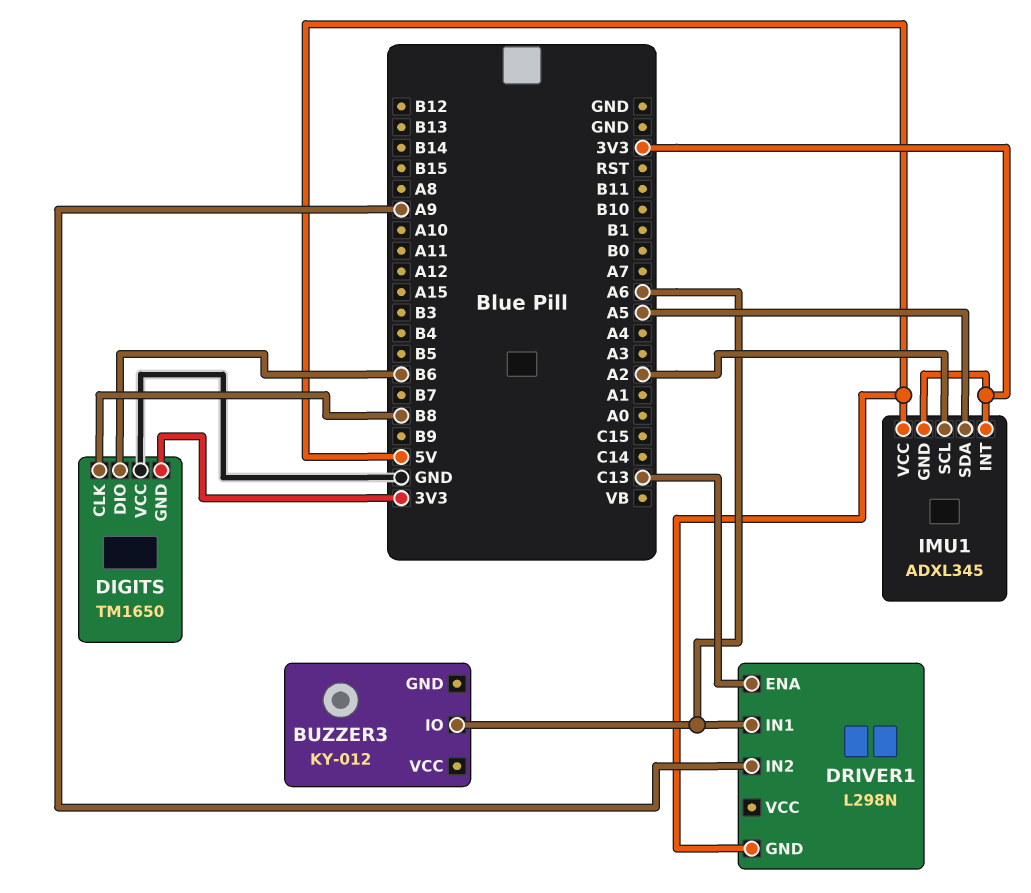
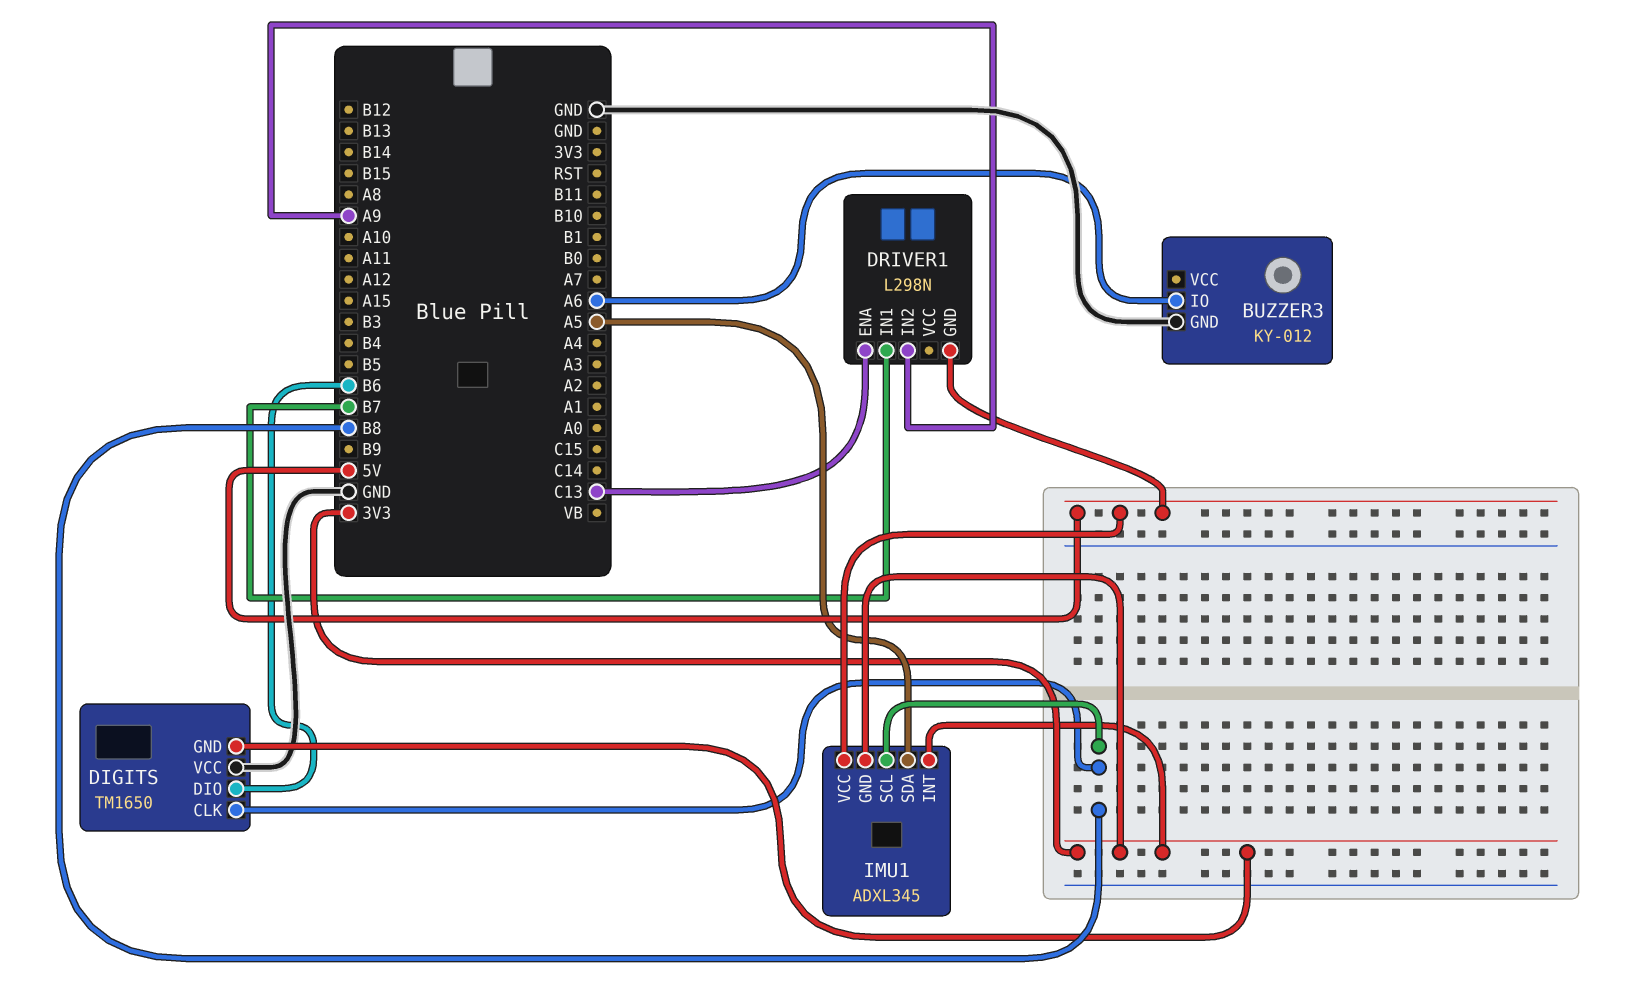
BUZZER3 pin GND: none -> GND
DRIVER1 pin IN1: A6 -> B7
IMU1 pin SCL: A2 -> B8

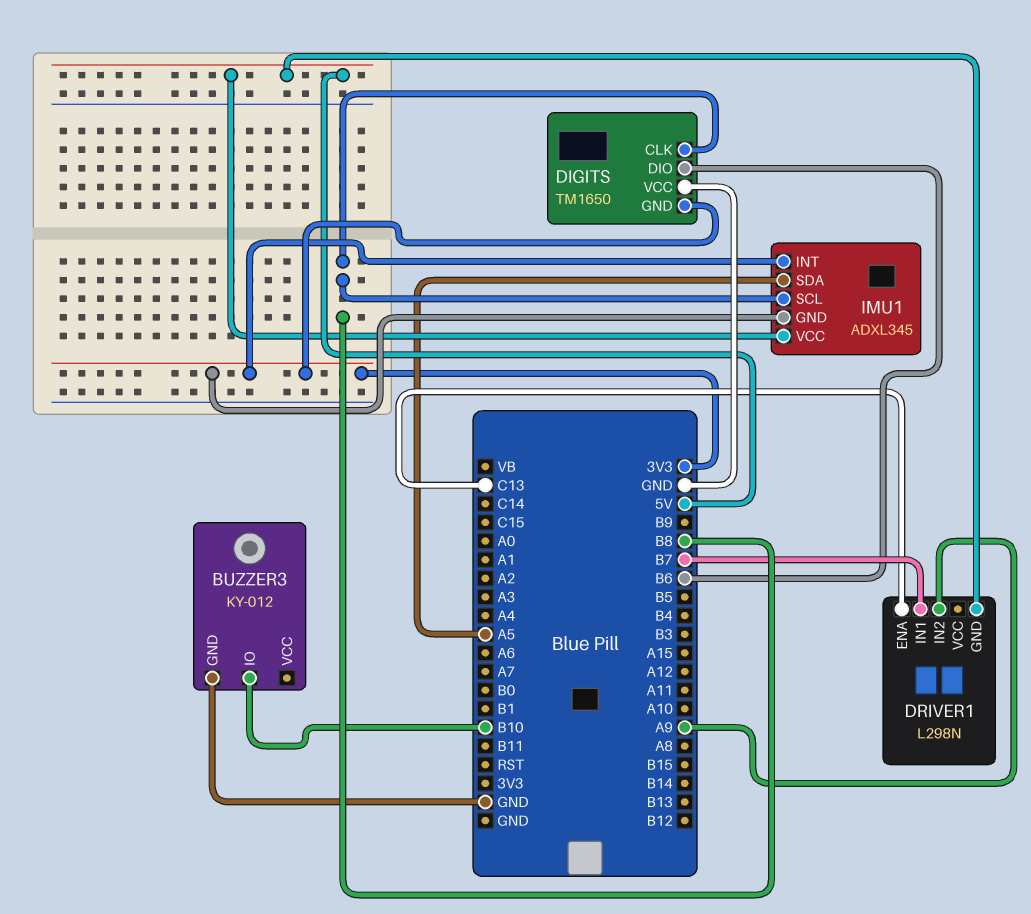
BUZZER3 pin IO: A6 -> B10

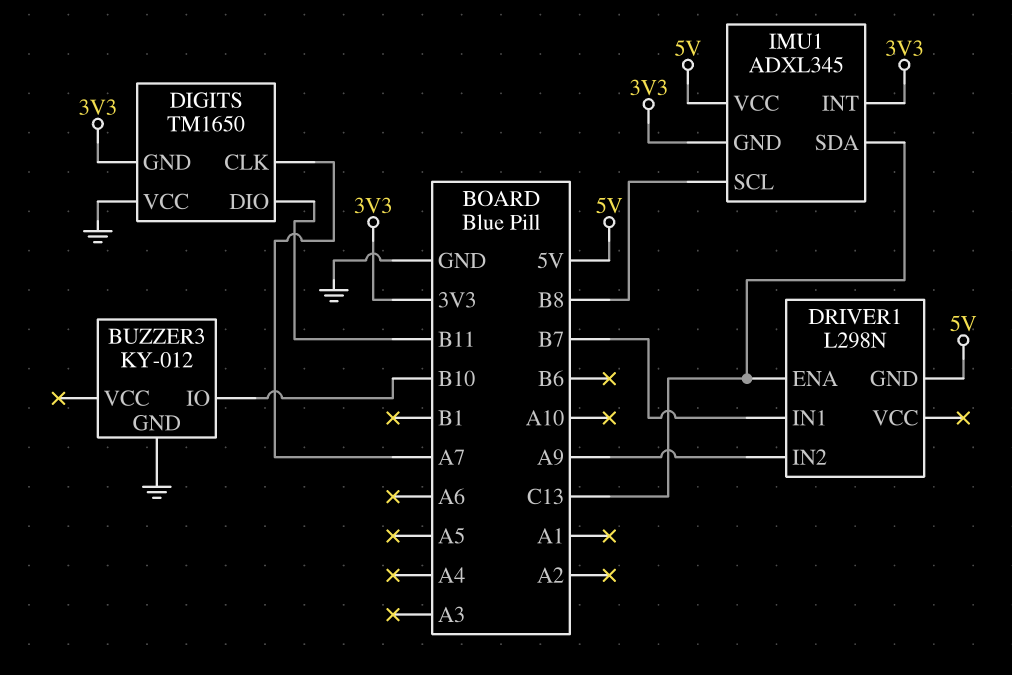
DIGITS pin CLK: B8 -> A7
DIGITS pin DIO: B6 -> B11
IMU1 pin SDA: A5 -> C13

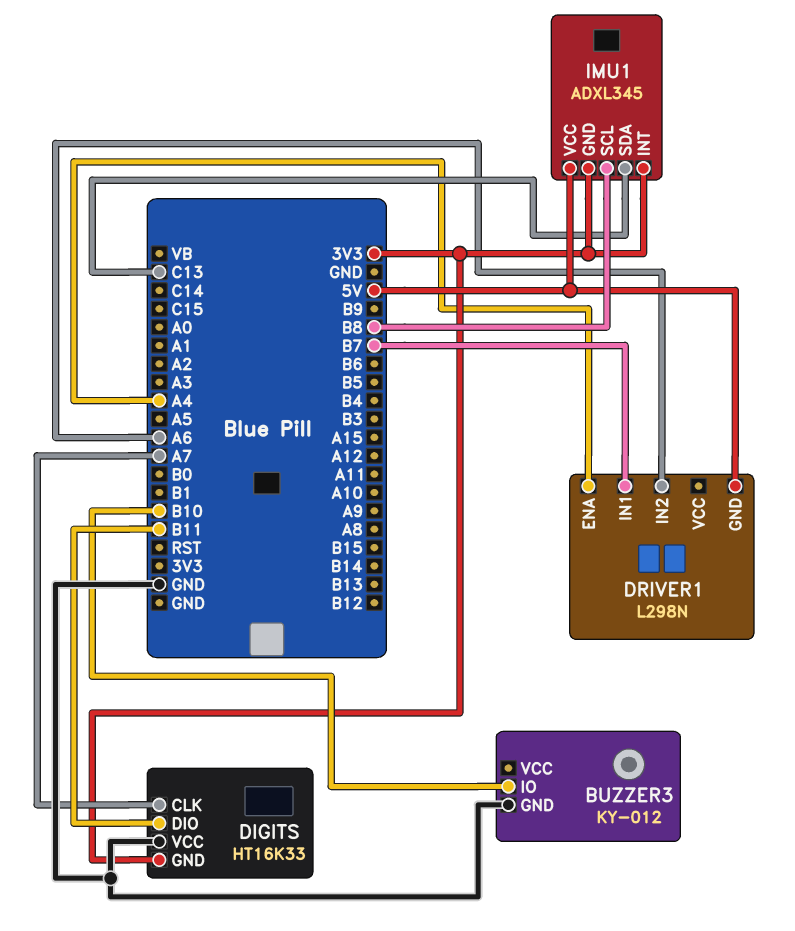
DIGITS: TM1650 -> HT16K33
DRIVER1 pin ENA: C13 -> A4
DRIVER1 pin IN2: A9 -> A6

